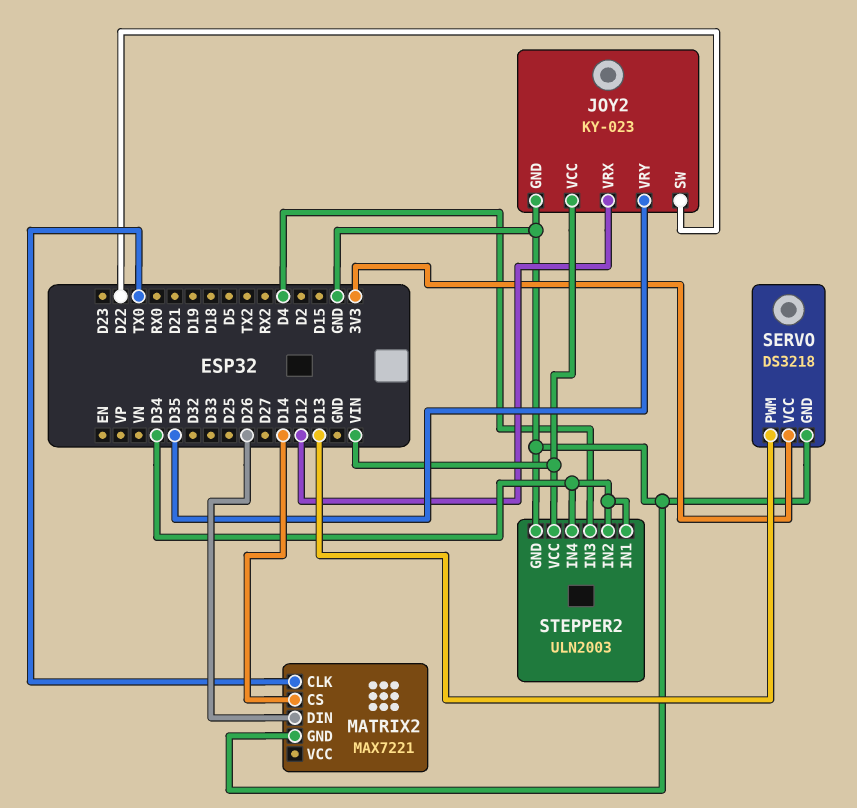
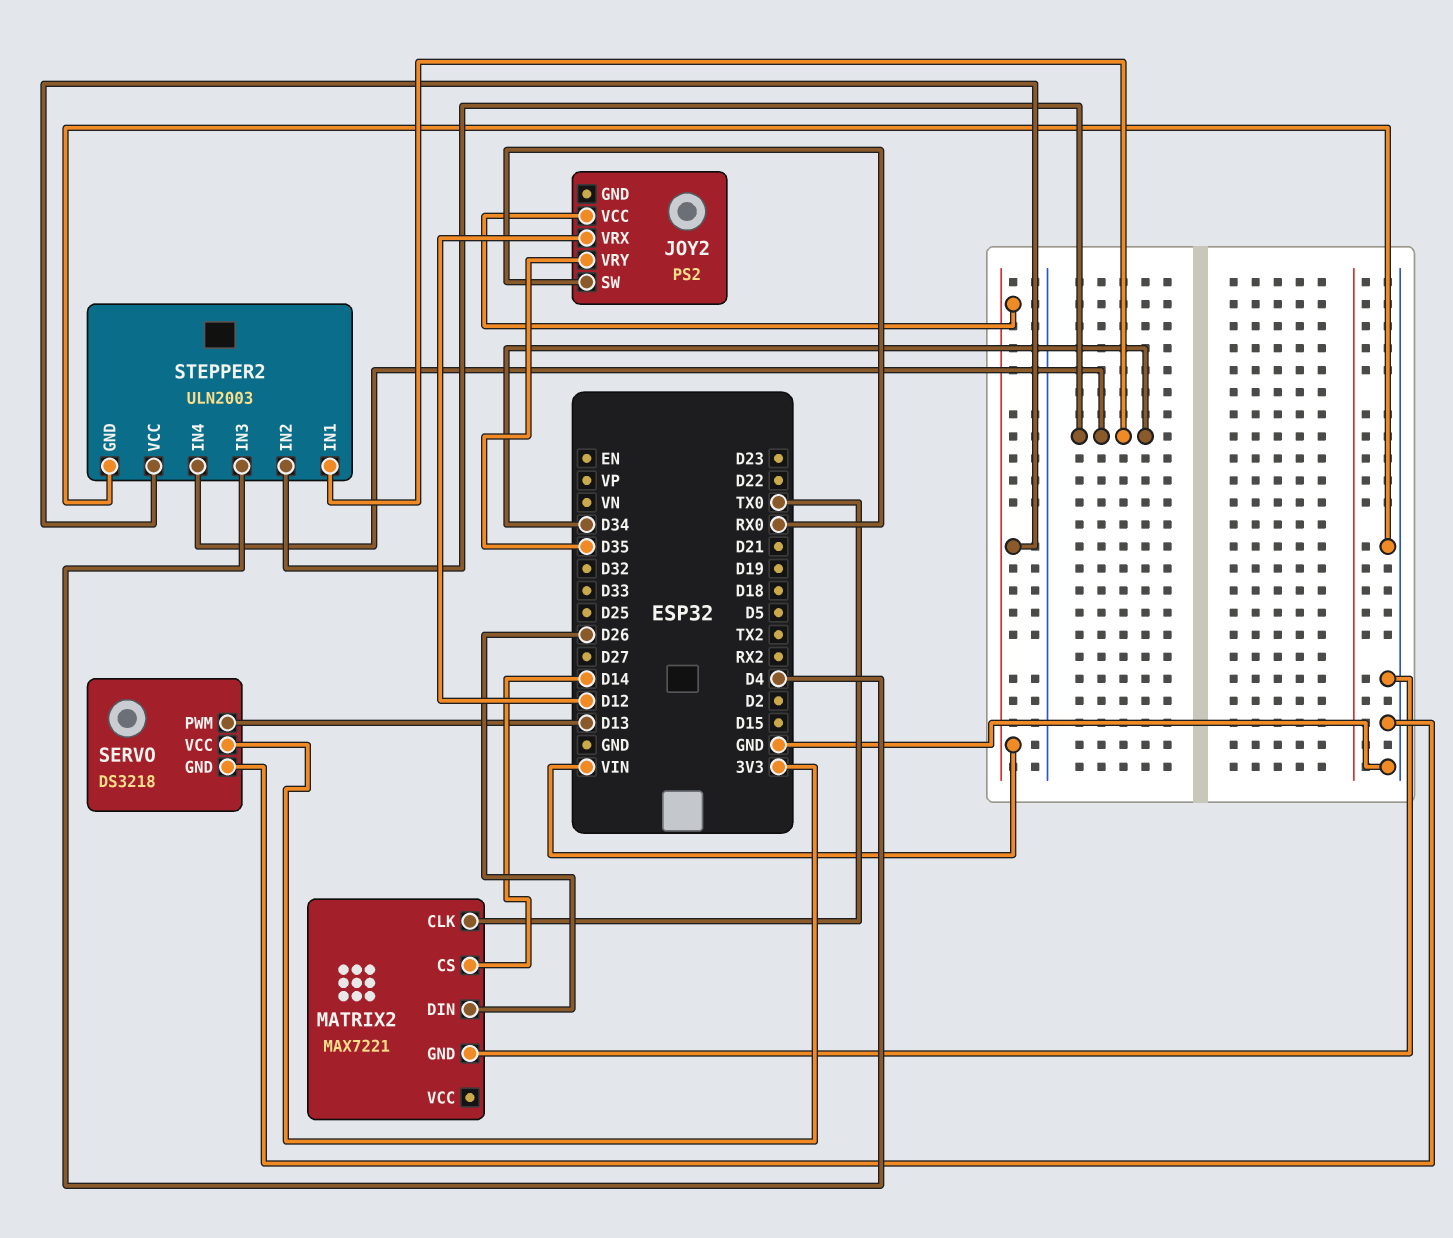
JOY2: KY-023 -> PS2
JOY2 pin GND: GND -> none
JOY2 pin SW: D22 -> RX0

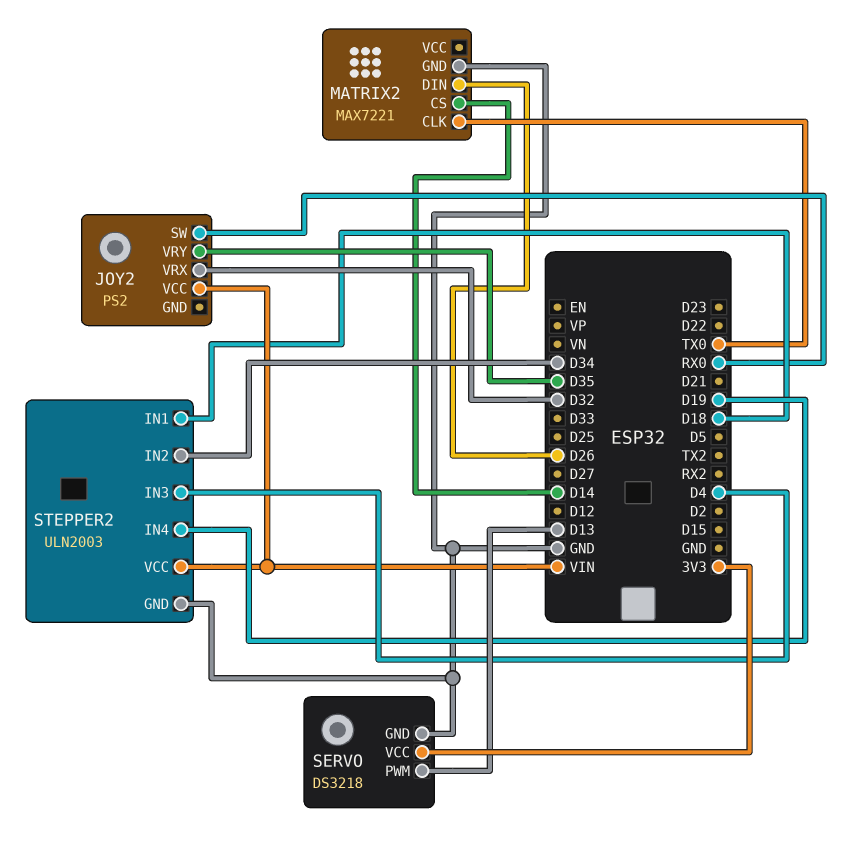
JOY2 pin VRX: D12 -> D32
STEPPER2 pin IN1: D34 -> D18
STEPPER2 pin IN4: D34 -> D19

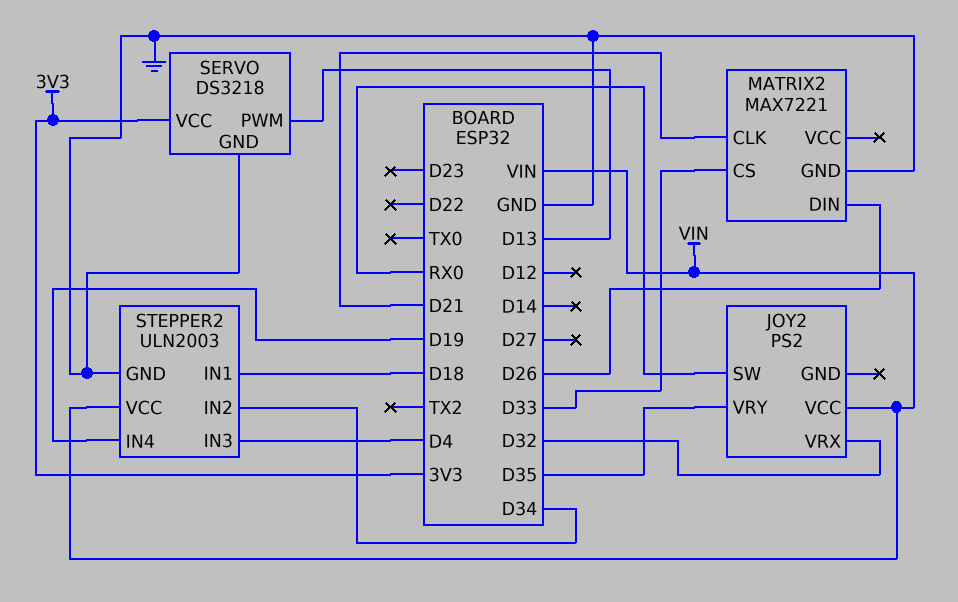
MATRIX2 pin CLK: TX0 -> D21
MATRIX2 pin CS: D14 -> D33

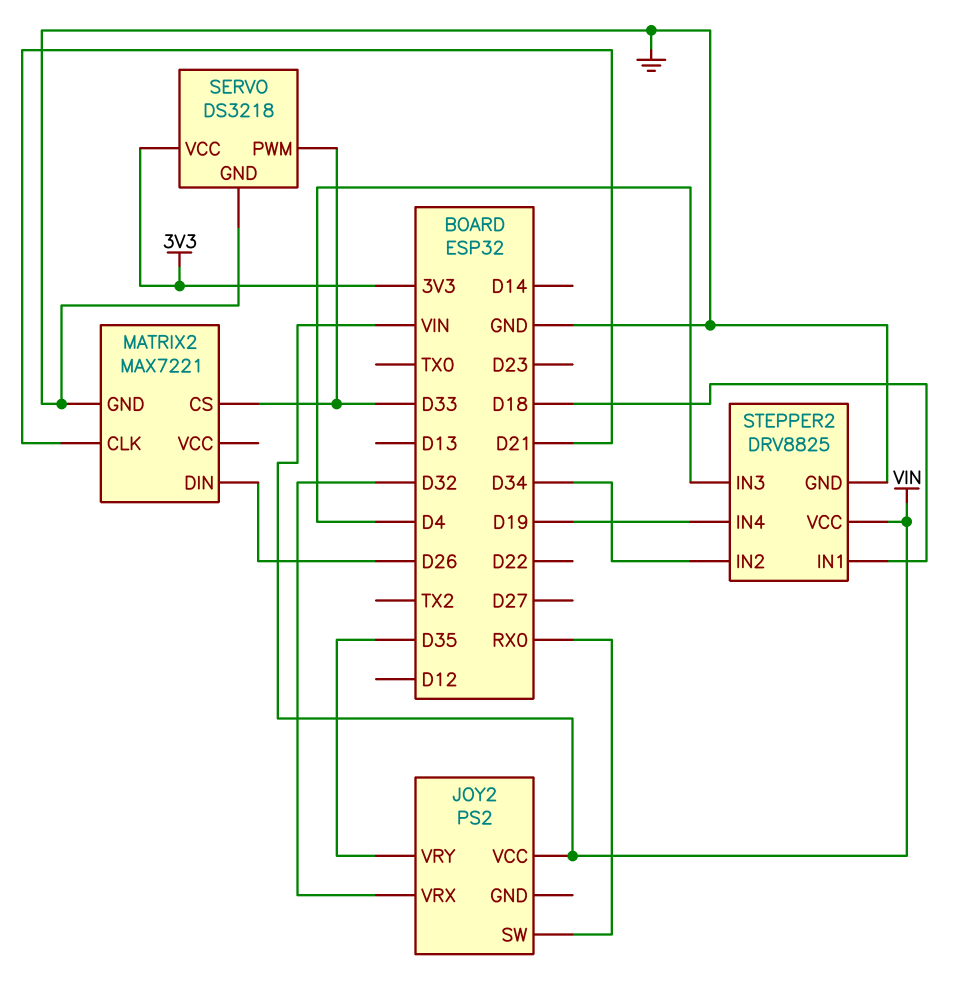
SERVO pin PWM: D13 -> D33
STEPPER2: ULN2003 -> DRV8825

